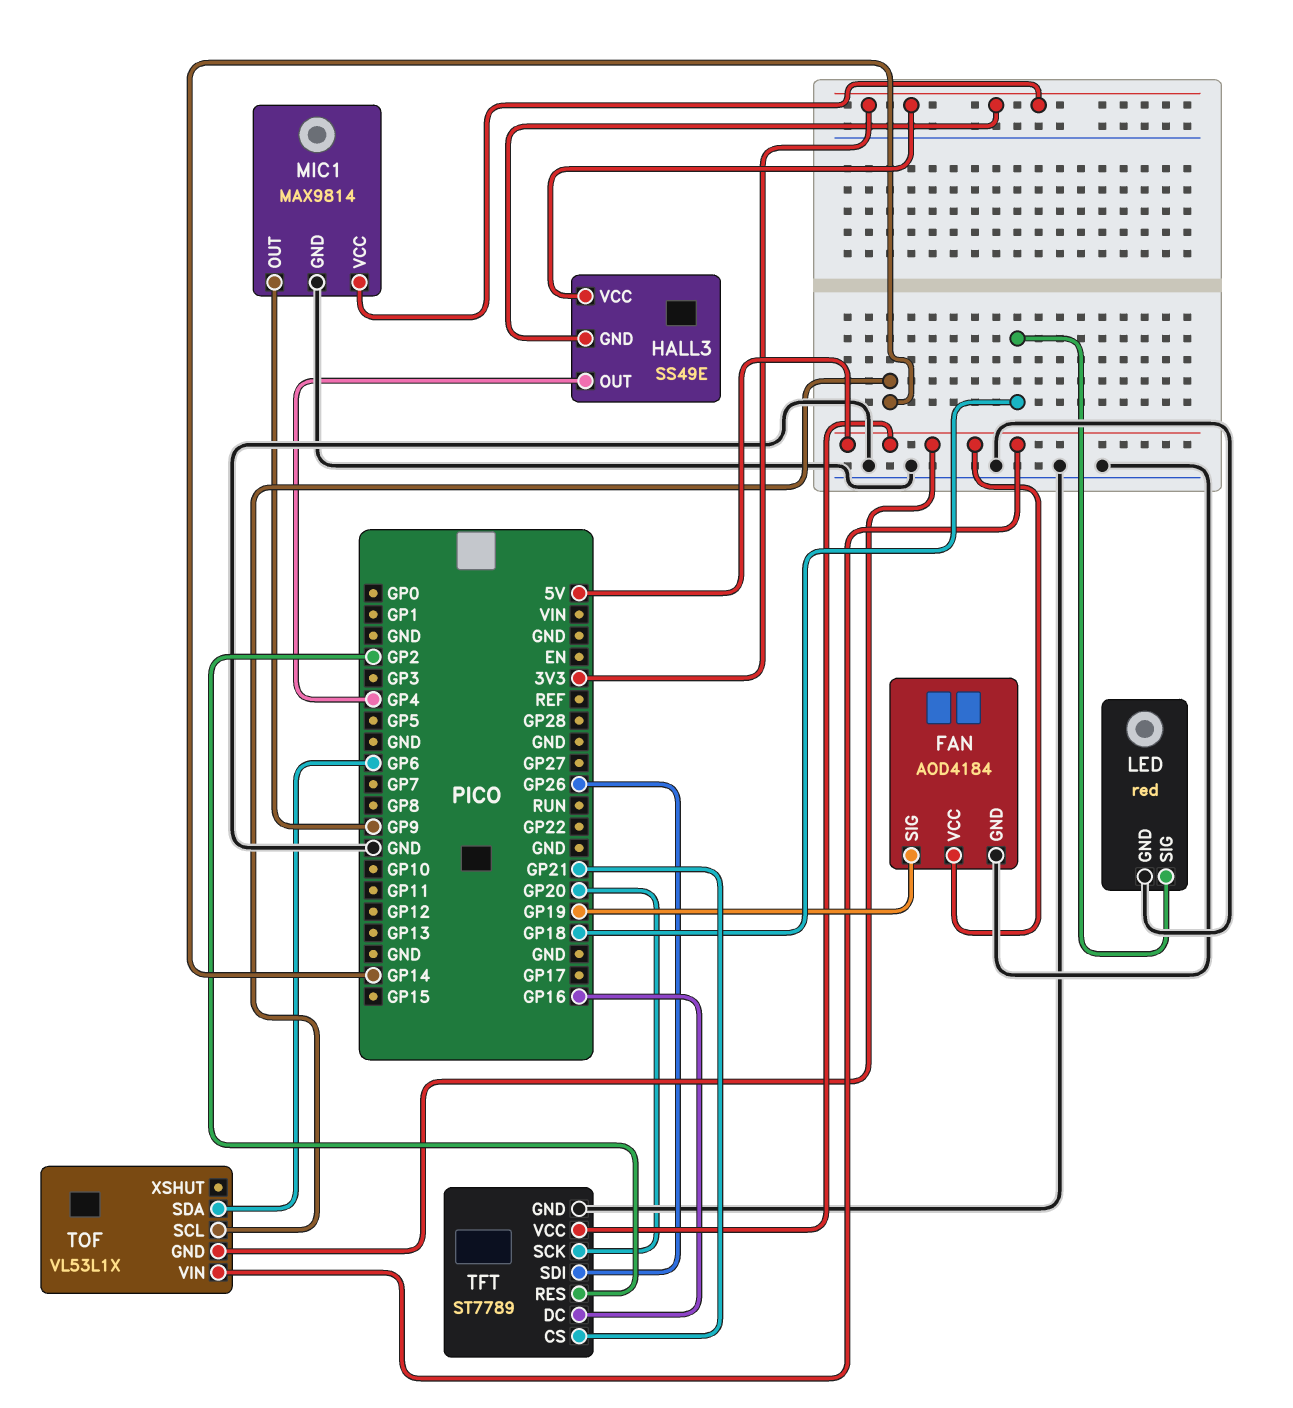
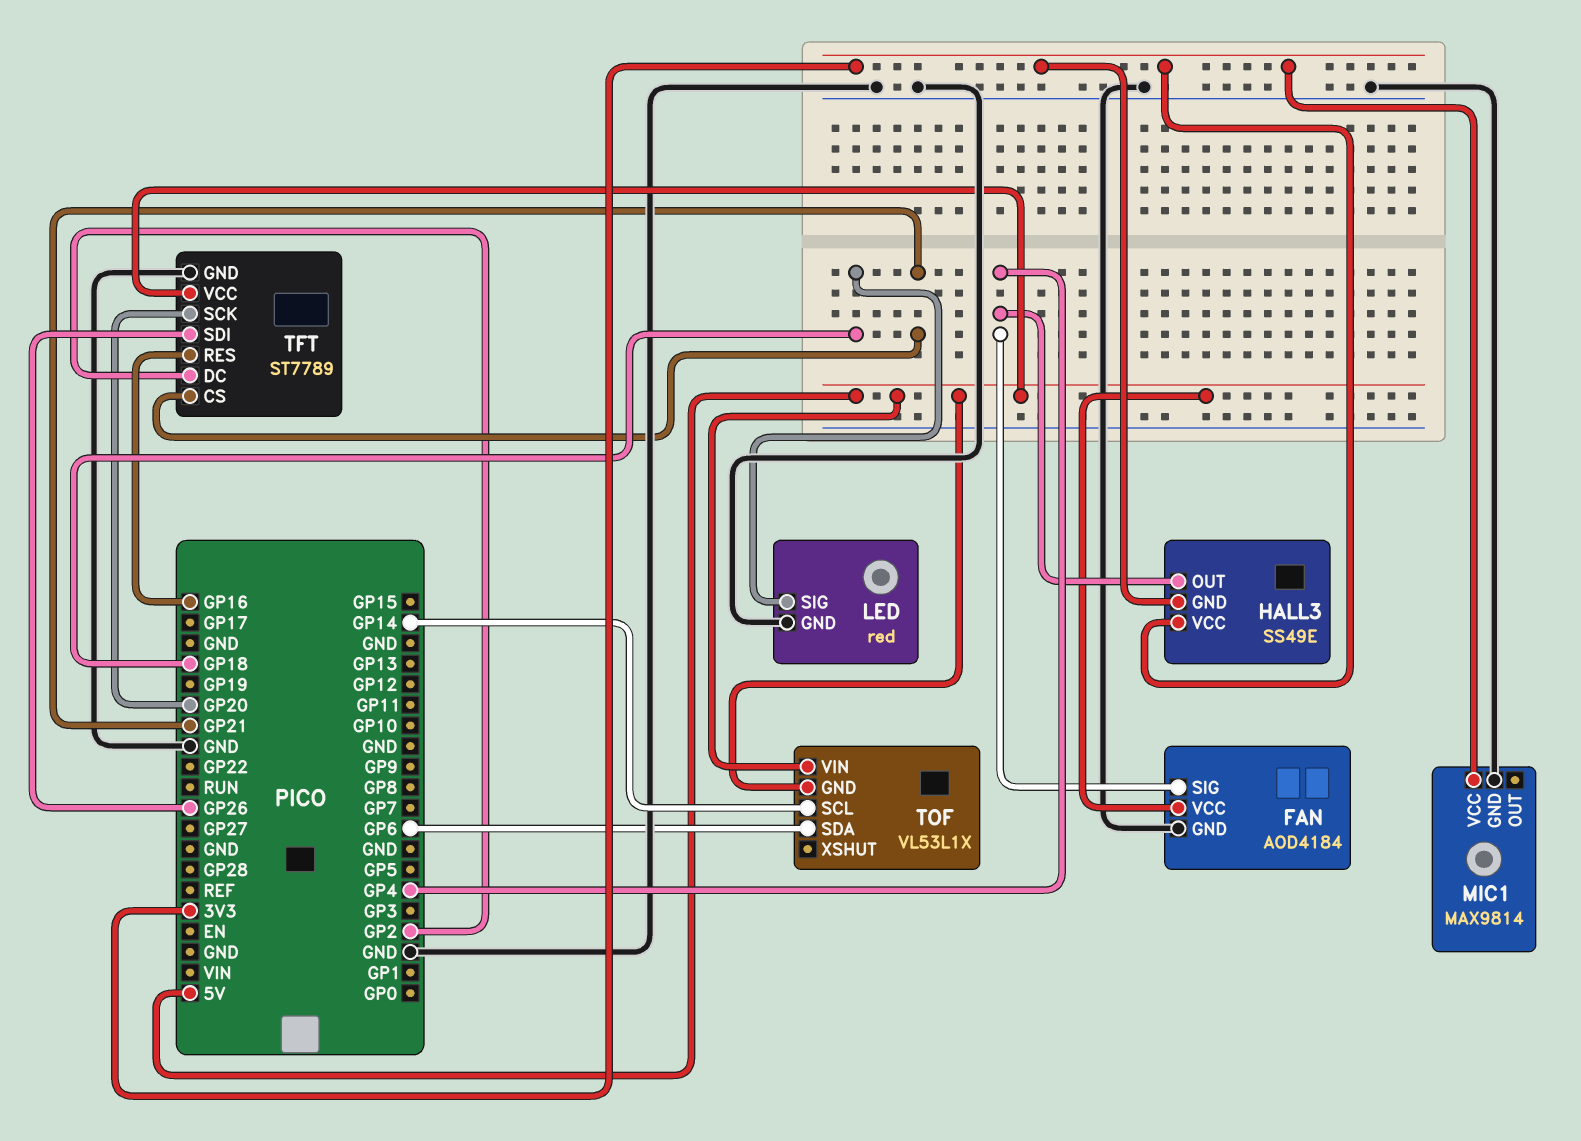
FAN pin SIG: GP19 -> GP4
MIC1 pin OUT: GP9 -> none
TFT pin DC: GP16 -> GP2
TFT pin RES: GP2 -> GP16

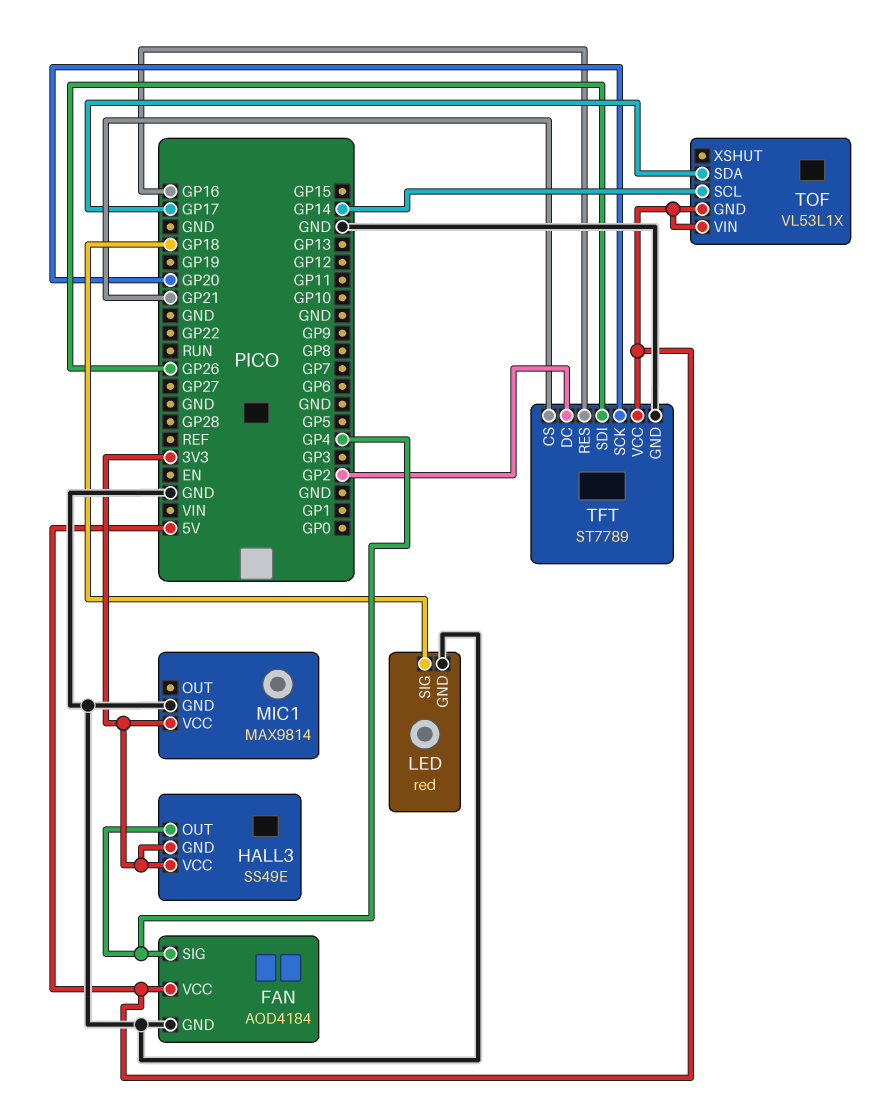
TOF pin SDA: GP6 -> GP17

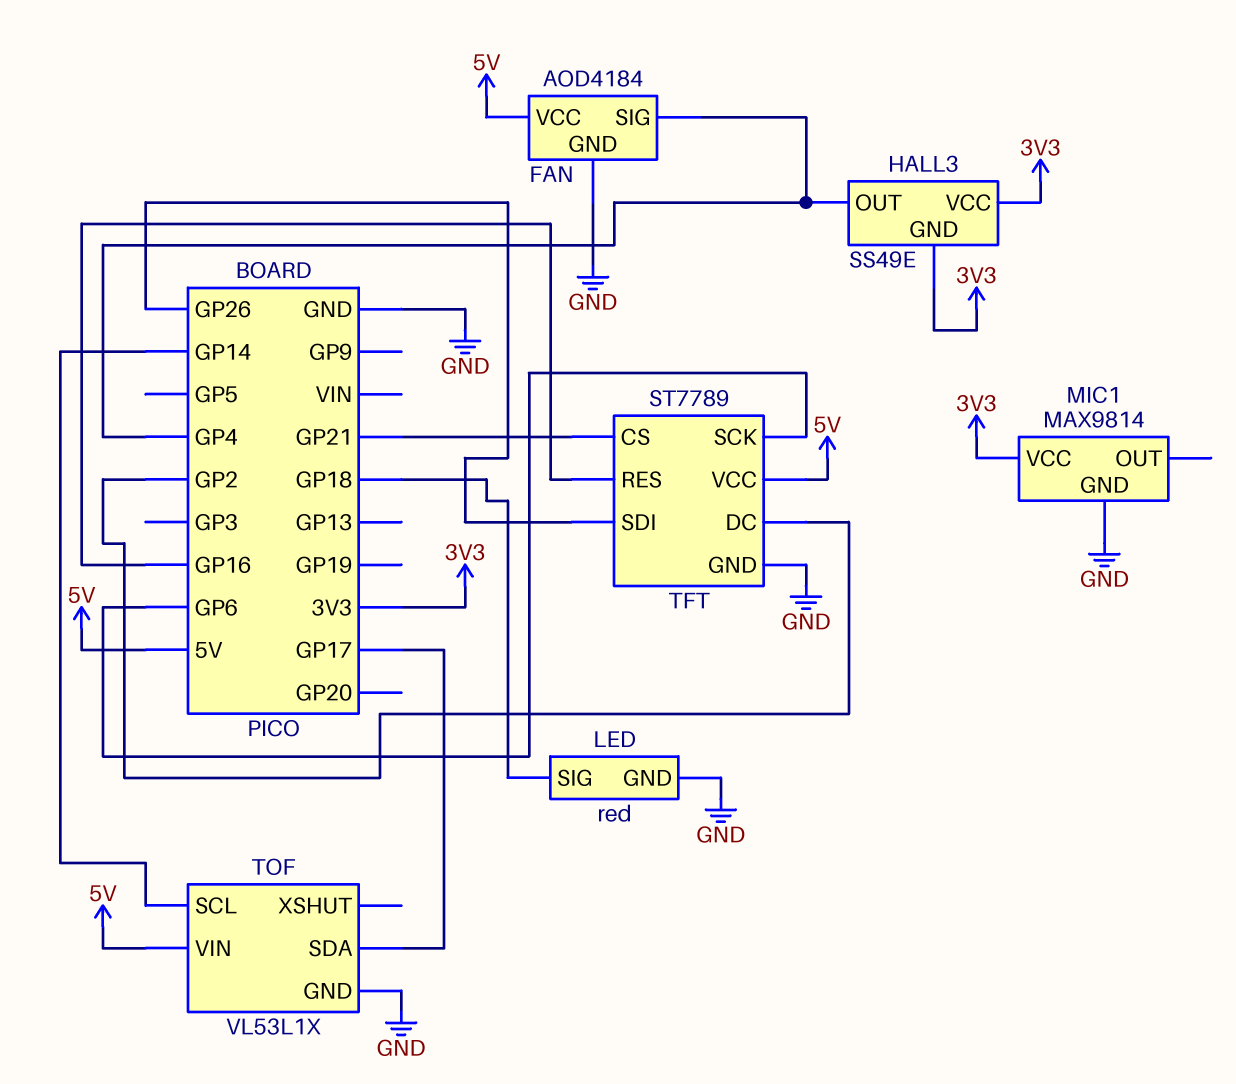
TFT pin SCK: GP20 -> GP6
TOF pin GND: 5V -> GND

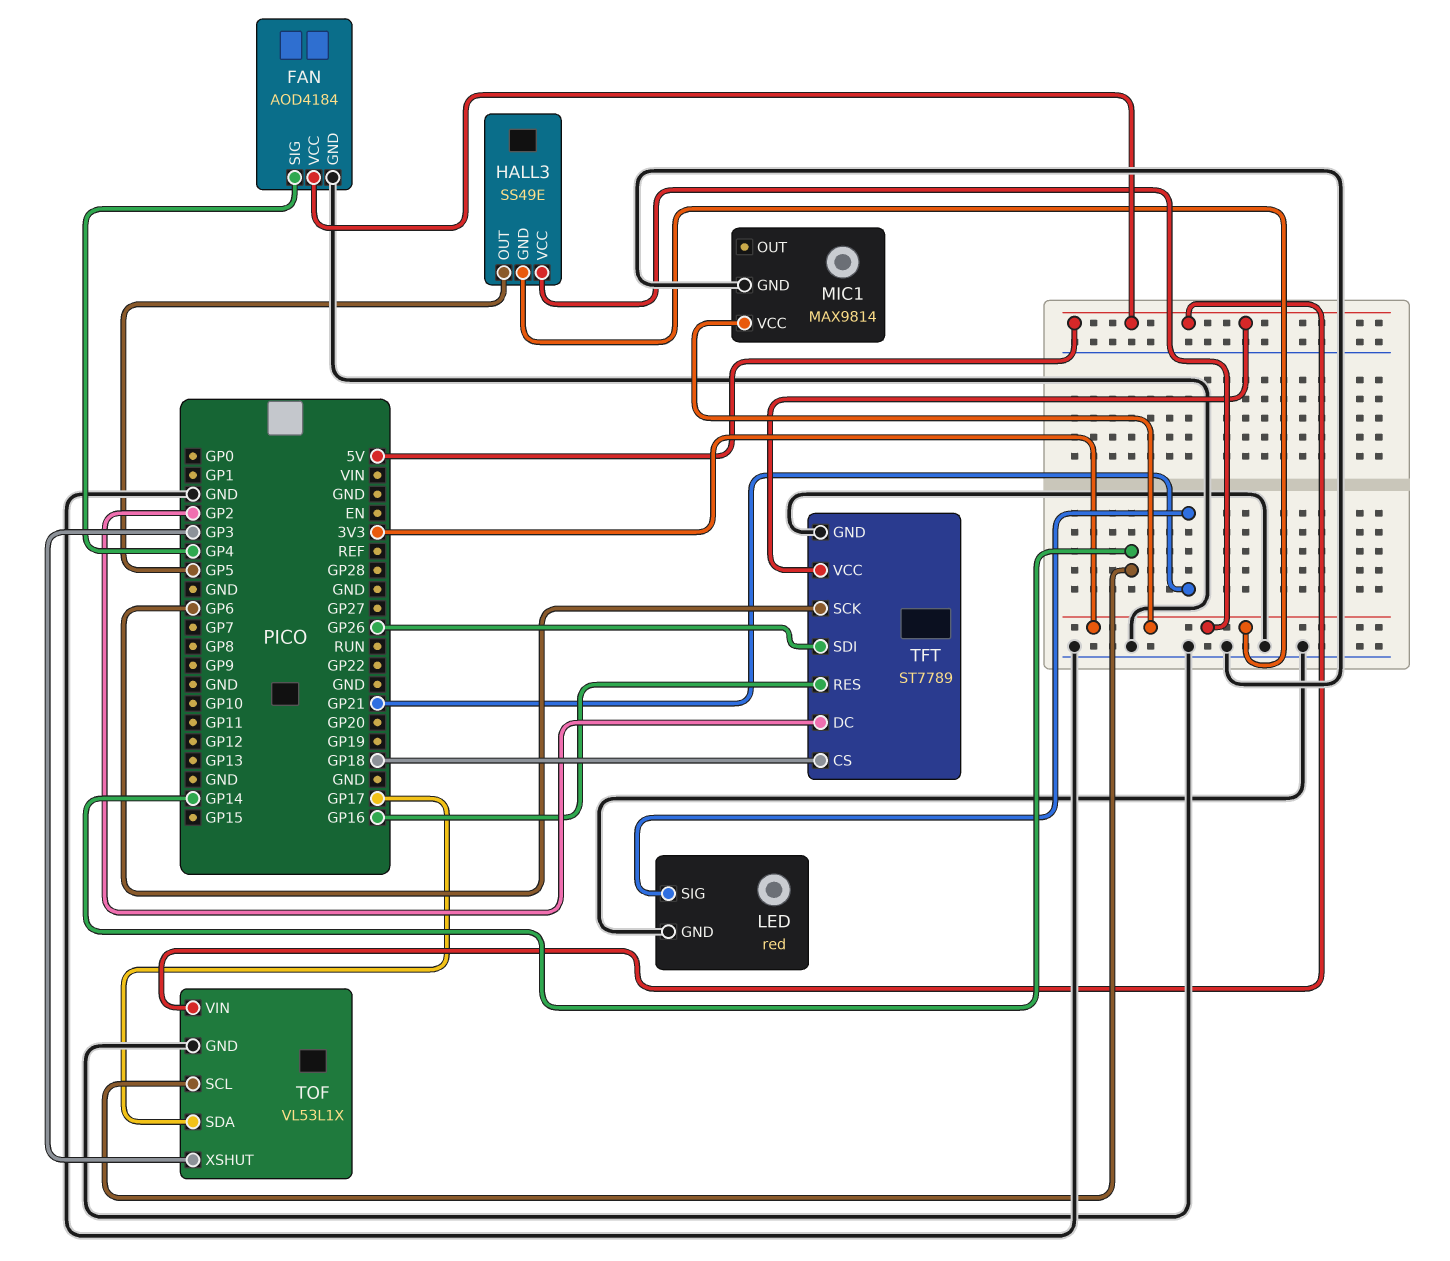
HALL3 pin OUT: GP4 -> GP5
LED pin SIG: GP18 -> GP21
TFT pin CS: GP21 -> GP18
TOF pin XSHUT: none -> GP3

